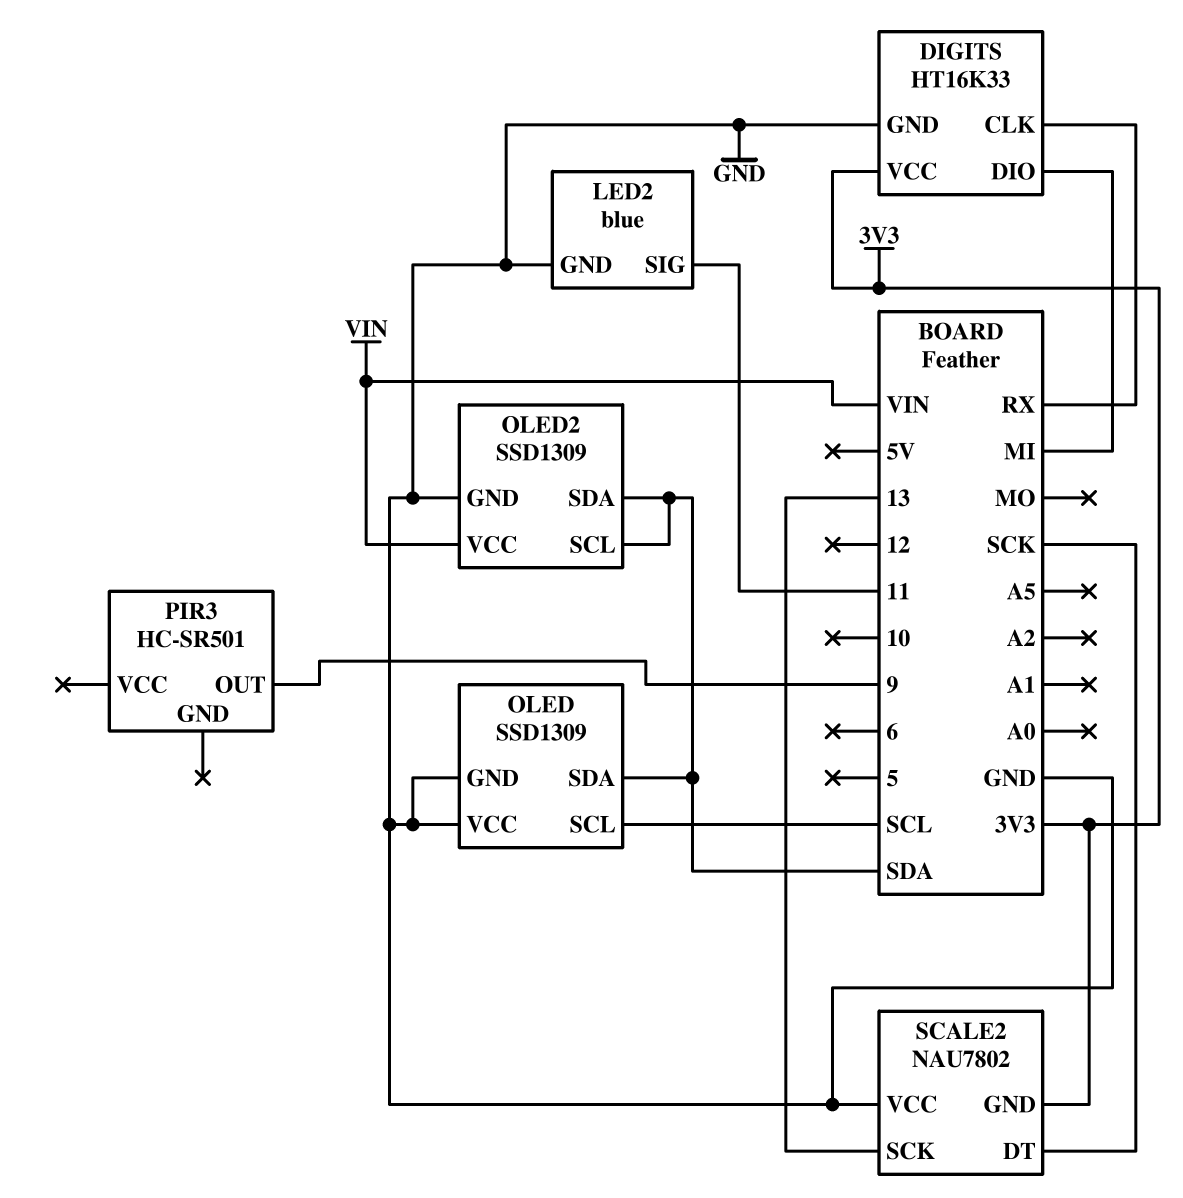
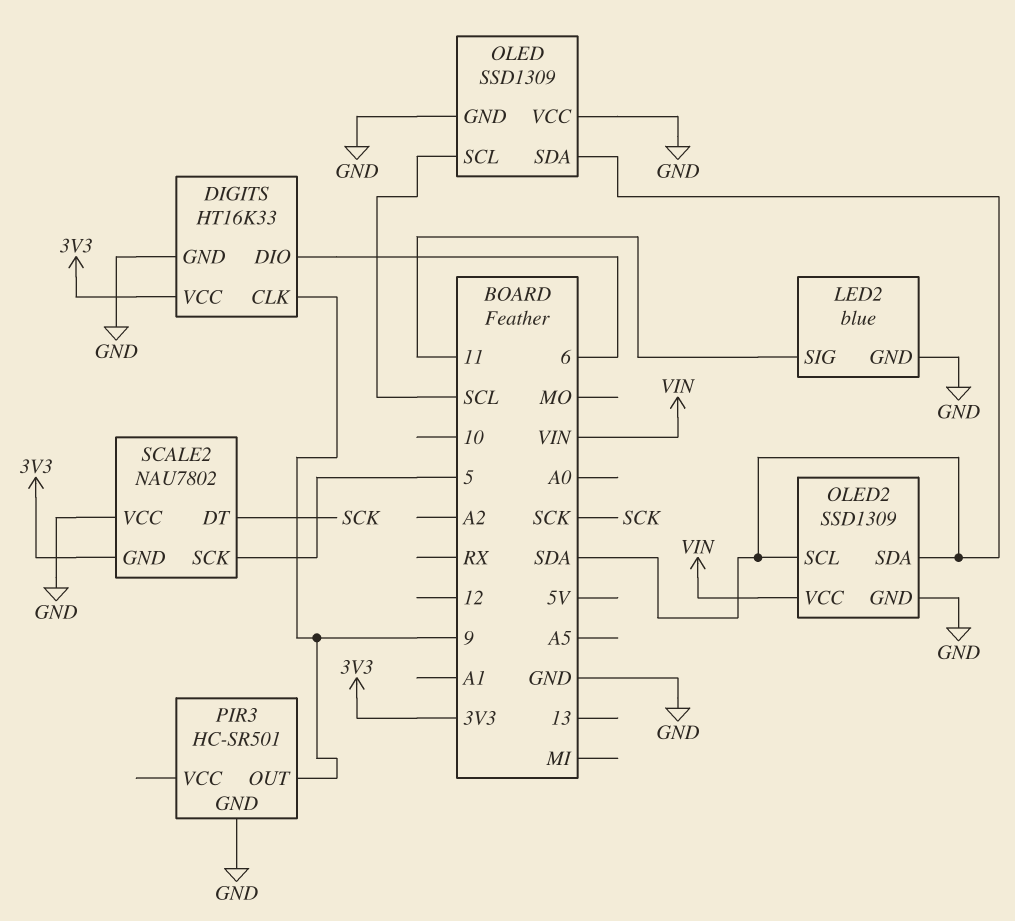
DIGITS pin CLK: RX -> 9
DIGITS pin DIO: MI -> 6
PIR3 pin GND: none -> GND
SCALE2 pin SCK: 13 -> 5

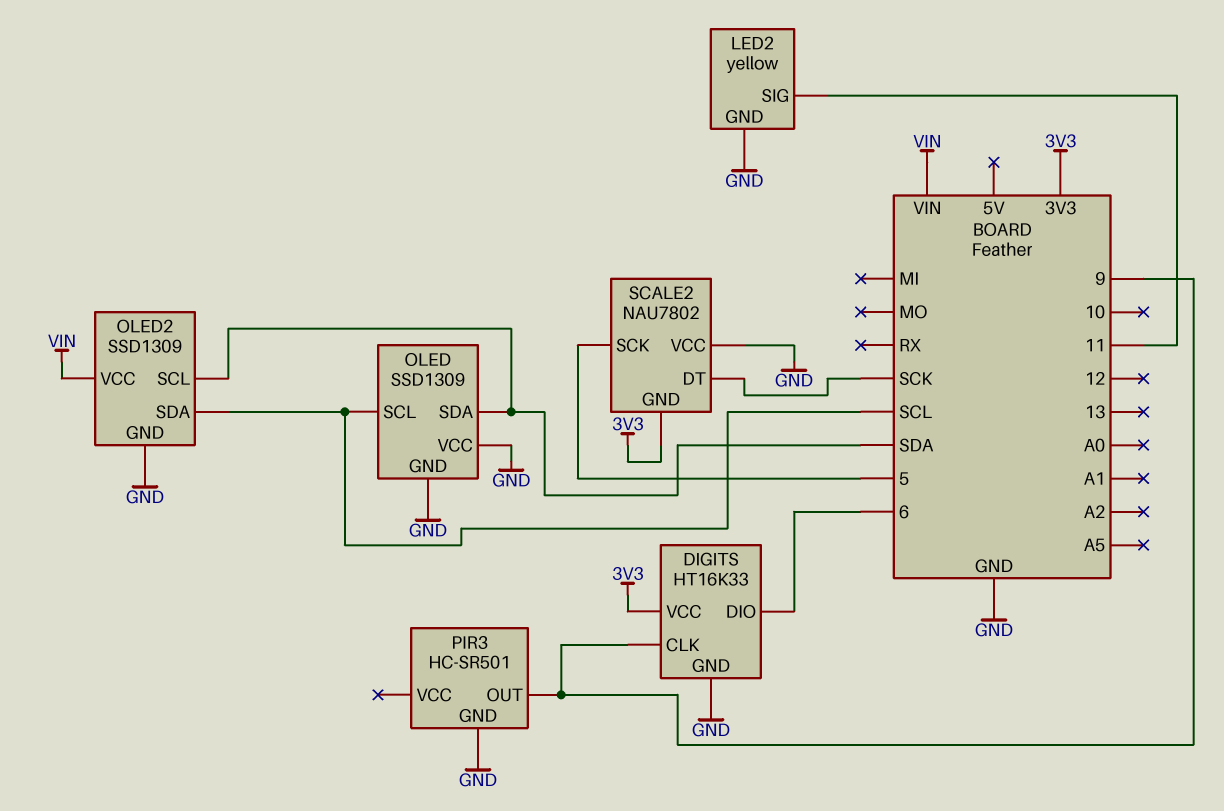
LED2: blue -> yellow
OLED2 pin SDA: SDA -> SCL

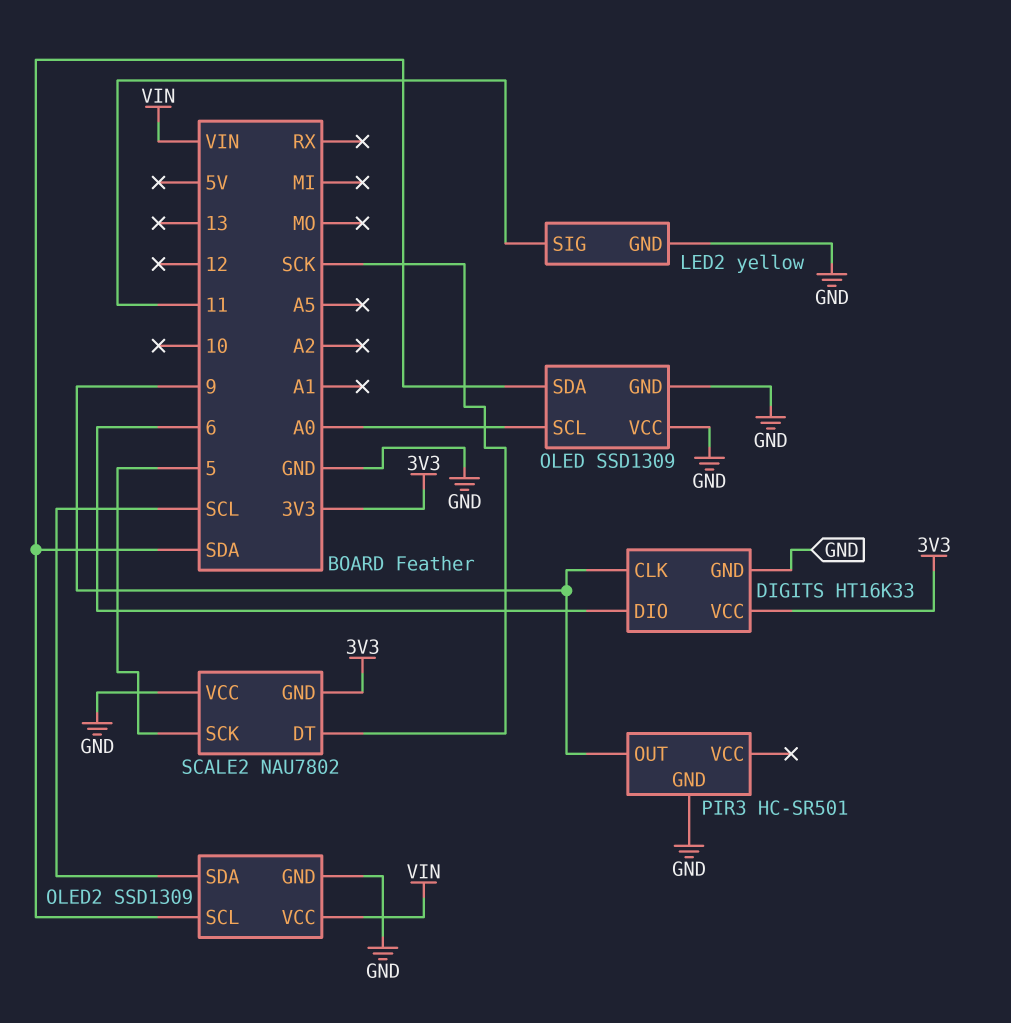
OLED pin SCL: SCL -> A0

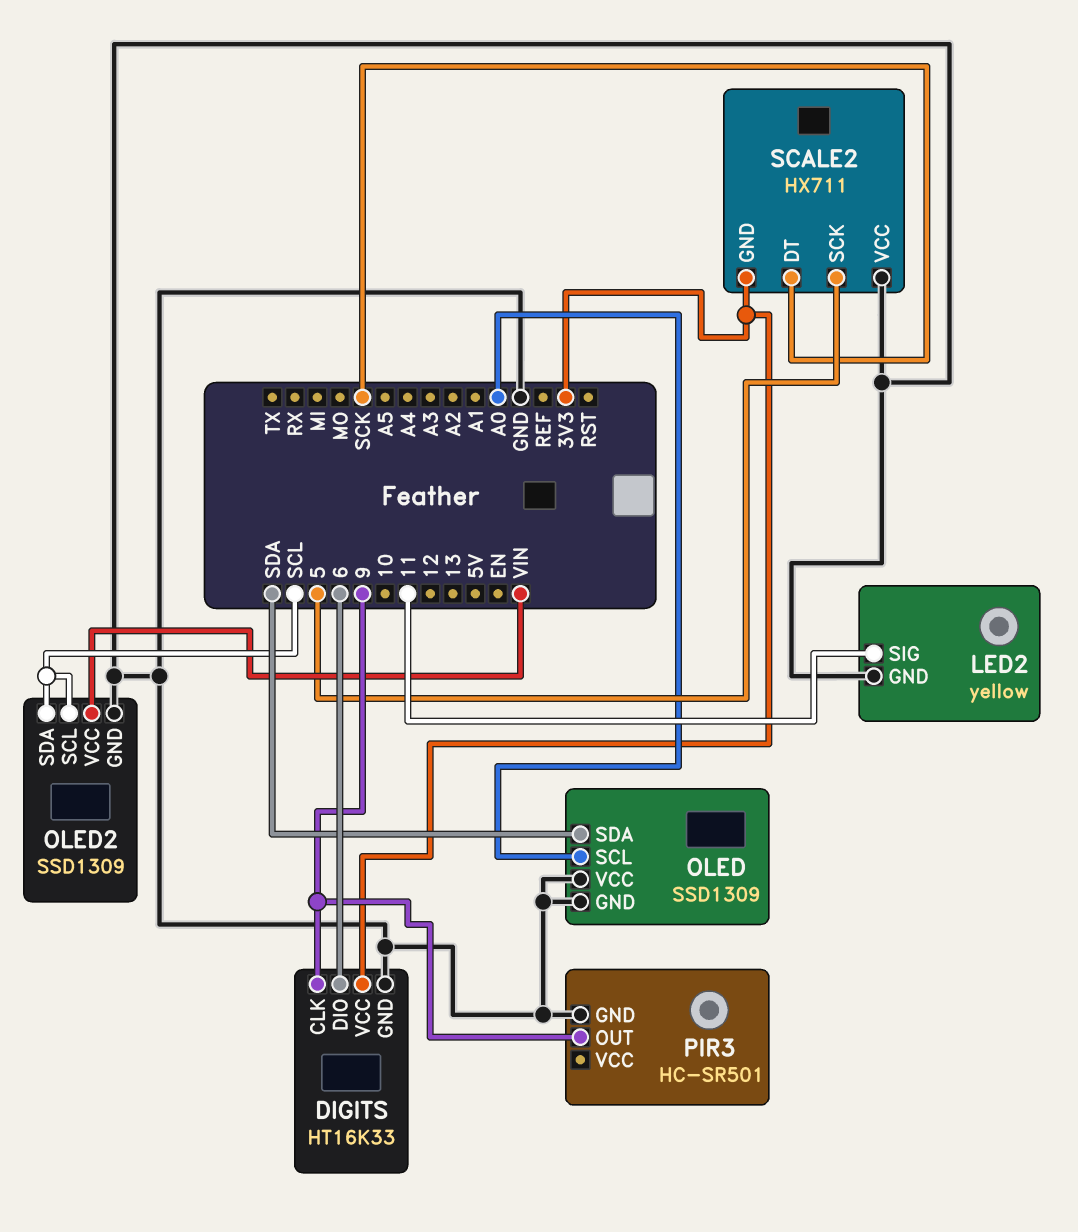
OLED2 pin SCL: SDA -> SCL
SCALE2: NAU7802 -> HX711

